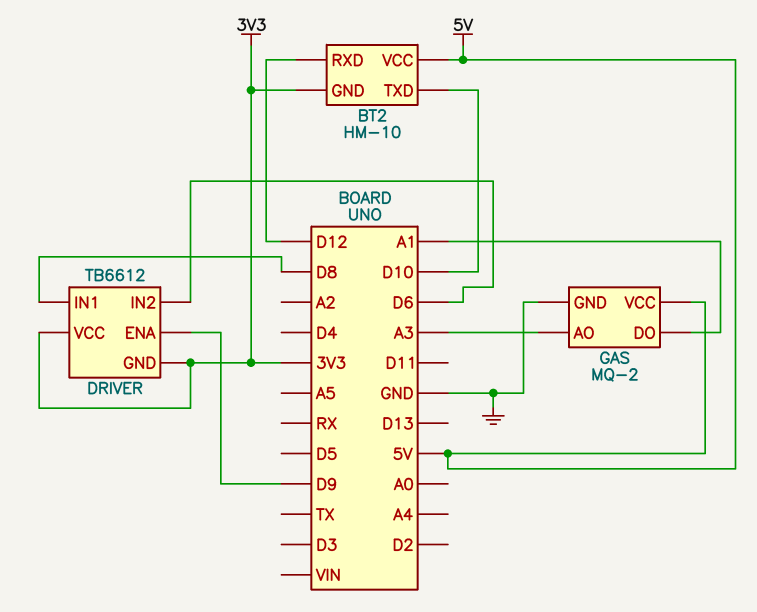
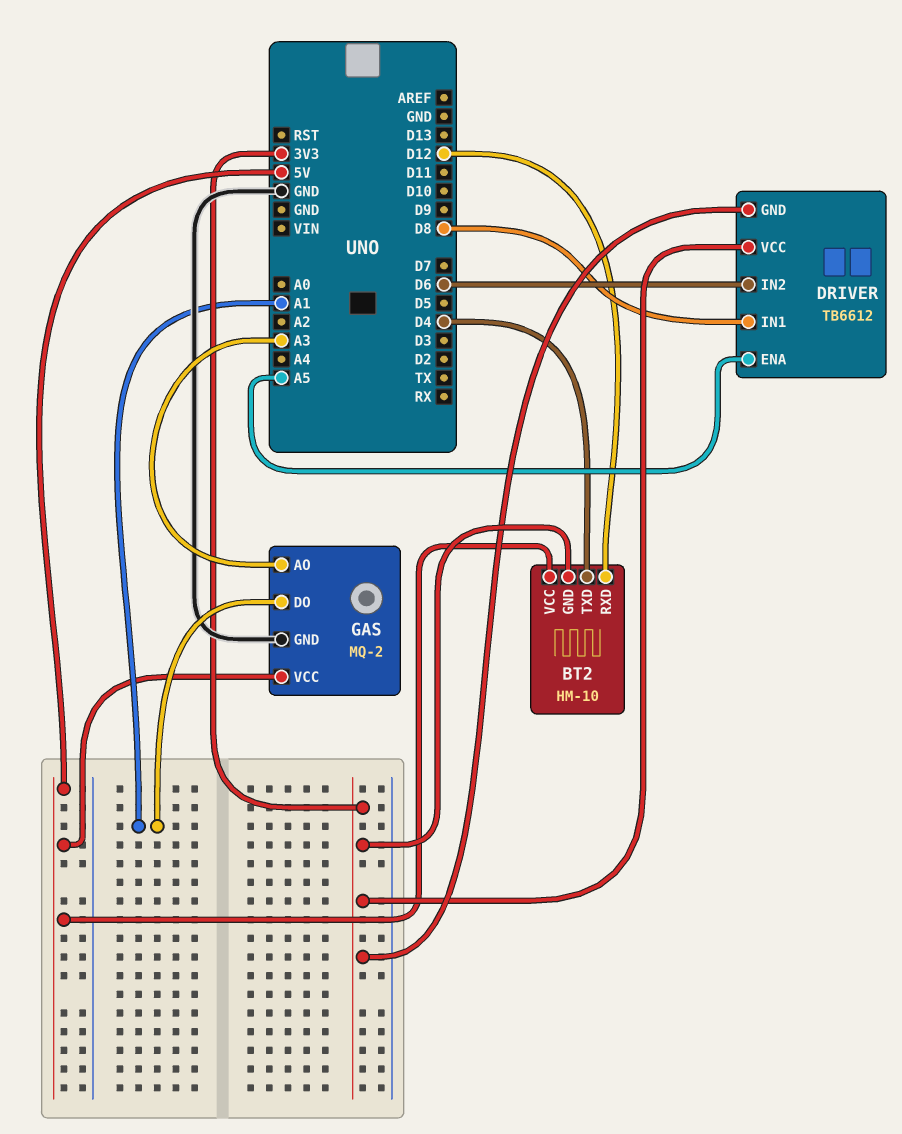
BT2 pin TXD: D10 -> D4
DRIVER pin ENA: D9 -> A5

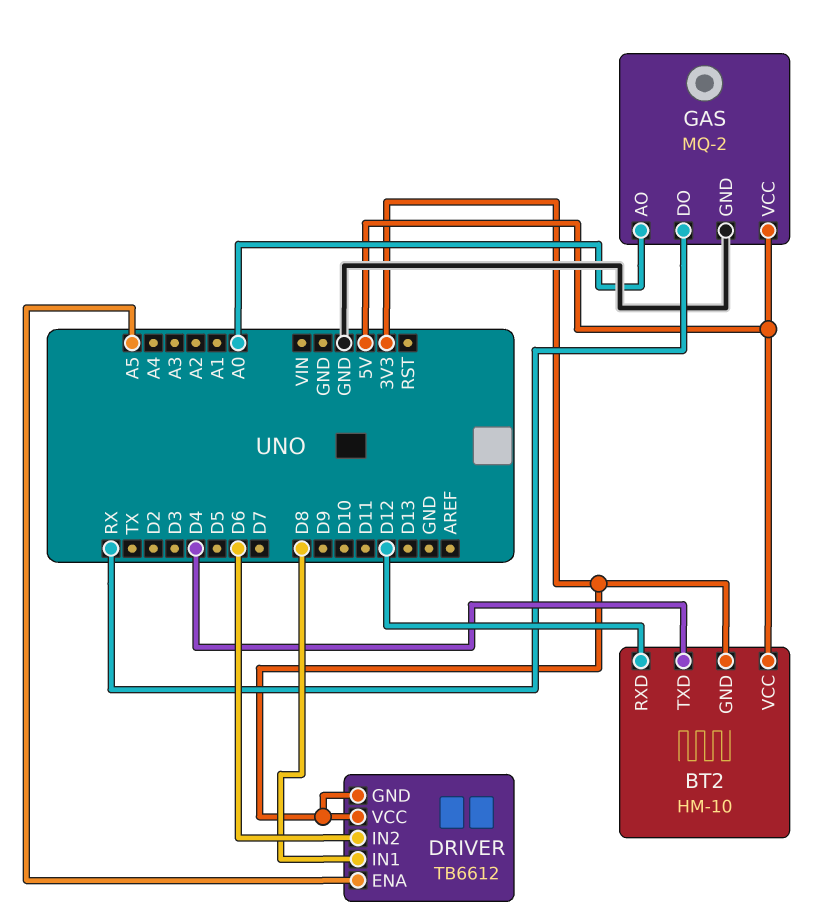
GAS pin AO: A3 -> A0
GAS pin DO: A1 -> RX

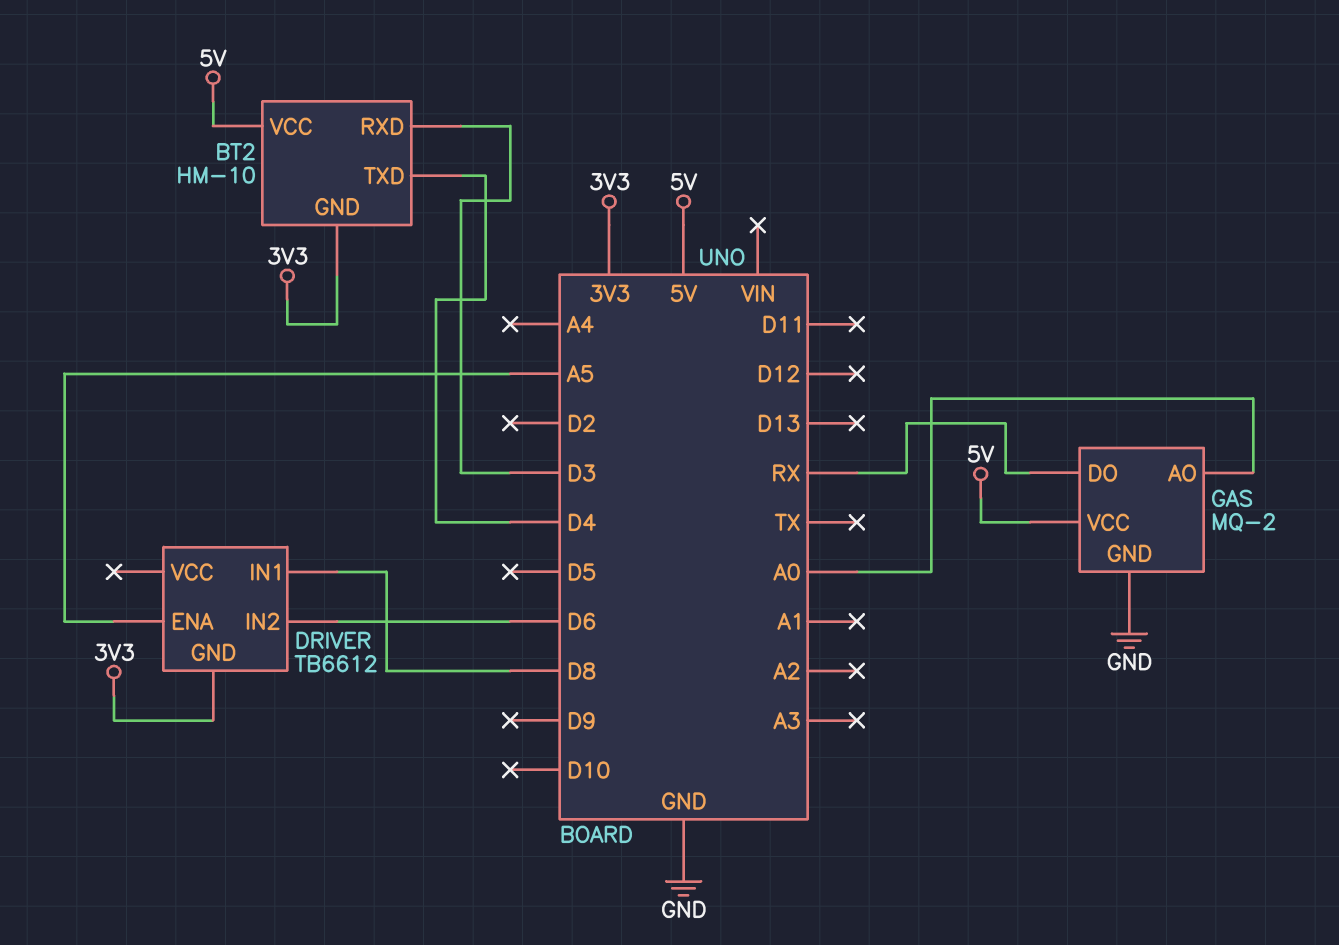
BT2 pin RXD: D12 -> D3
DRIVER pin VCC: 3V3 -> none

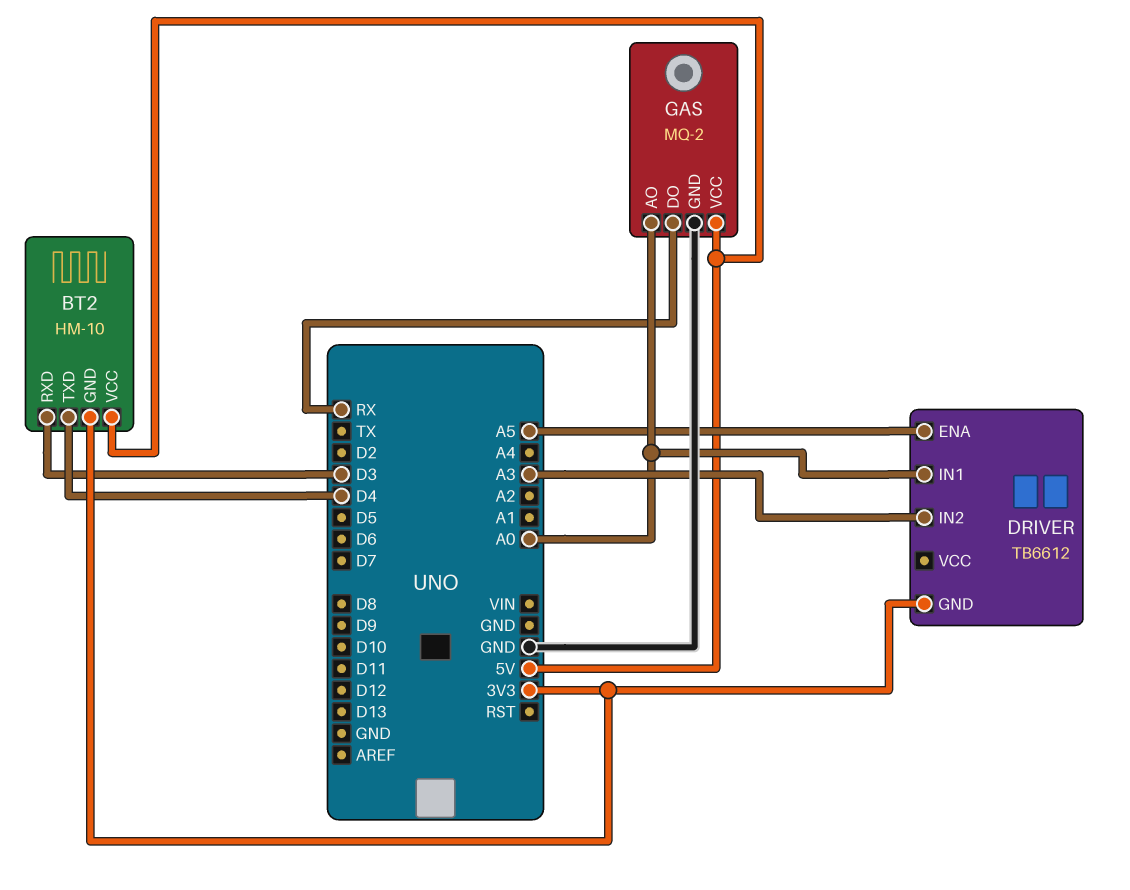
DRIVER pin IN1: D8 -> A0
DRIVER pin IN2: D6 -> A3

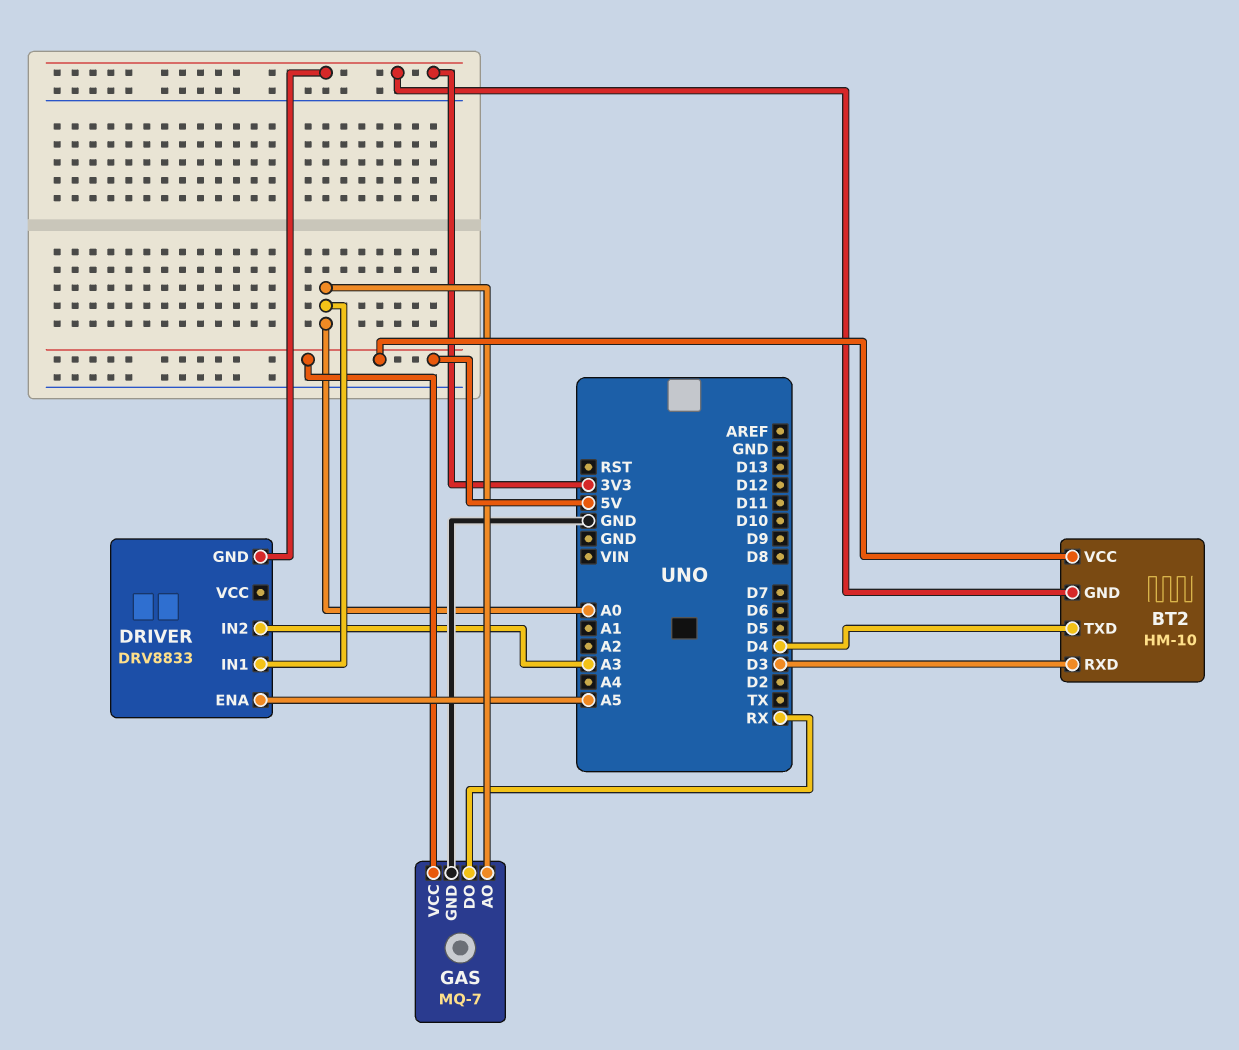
DRIVER: TB6612 -> DRV8833
GAS: MQ-2 -> MQ-7

